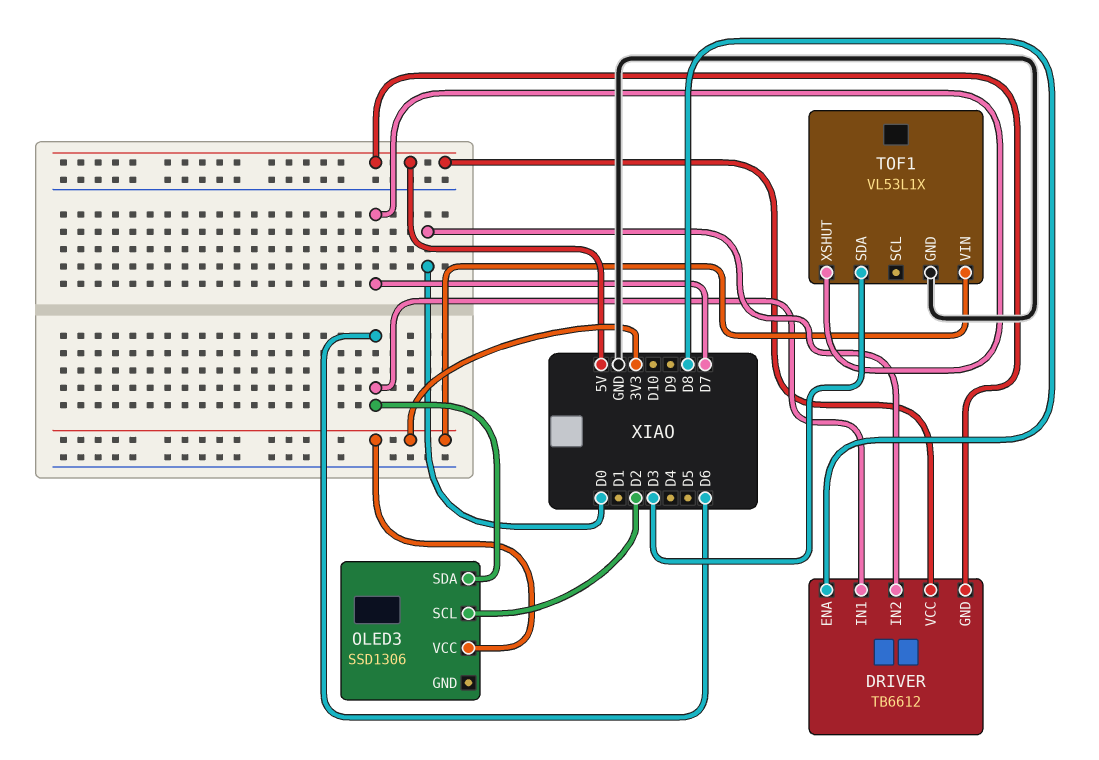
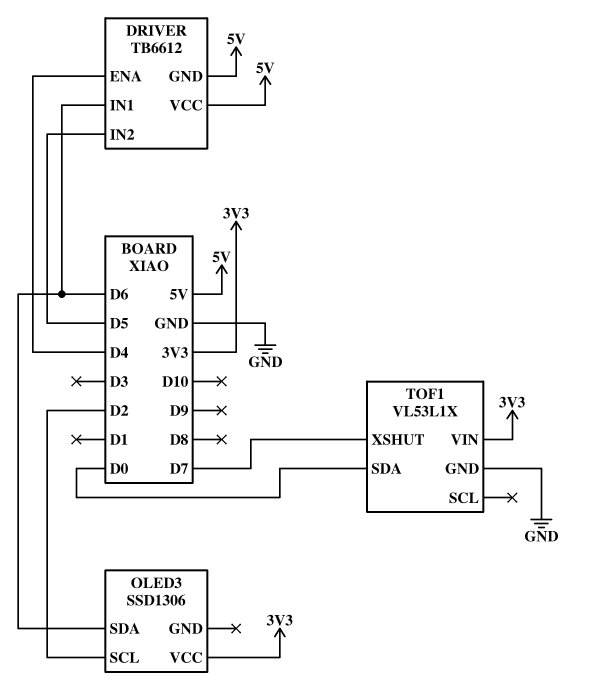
DRIVER pin ENA: D8 -> D4
DRIVER pin IN2: D0 -> D5
TOF1 pin SDA: D3 -> D0

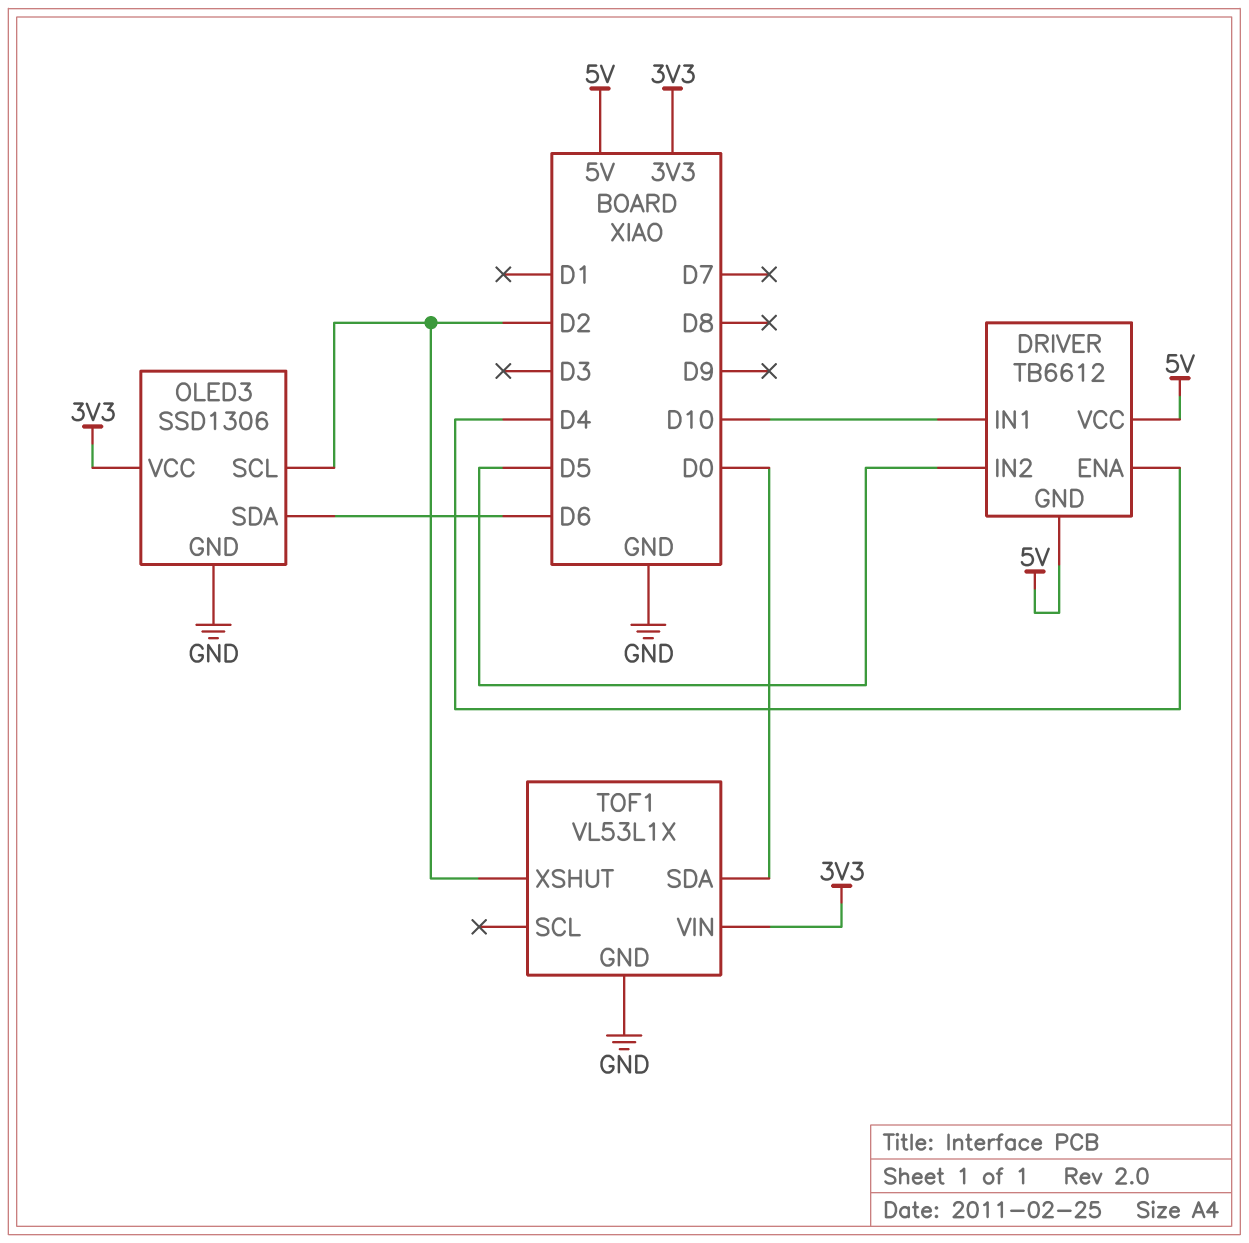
DRIVER pin IN1: D6 -> D10
OLED3 pin GND: none -> GND
TOF1 pin XSHUT: D7 -> D2

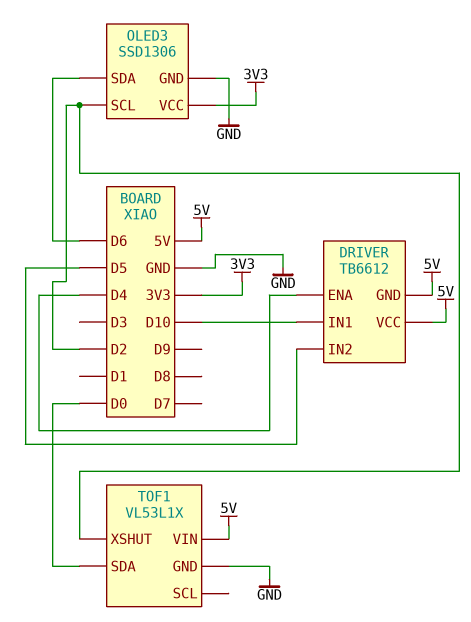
TOF1 pin VIN: 3V3 -> 5V

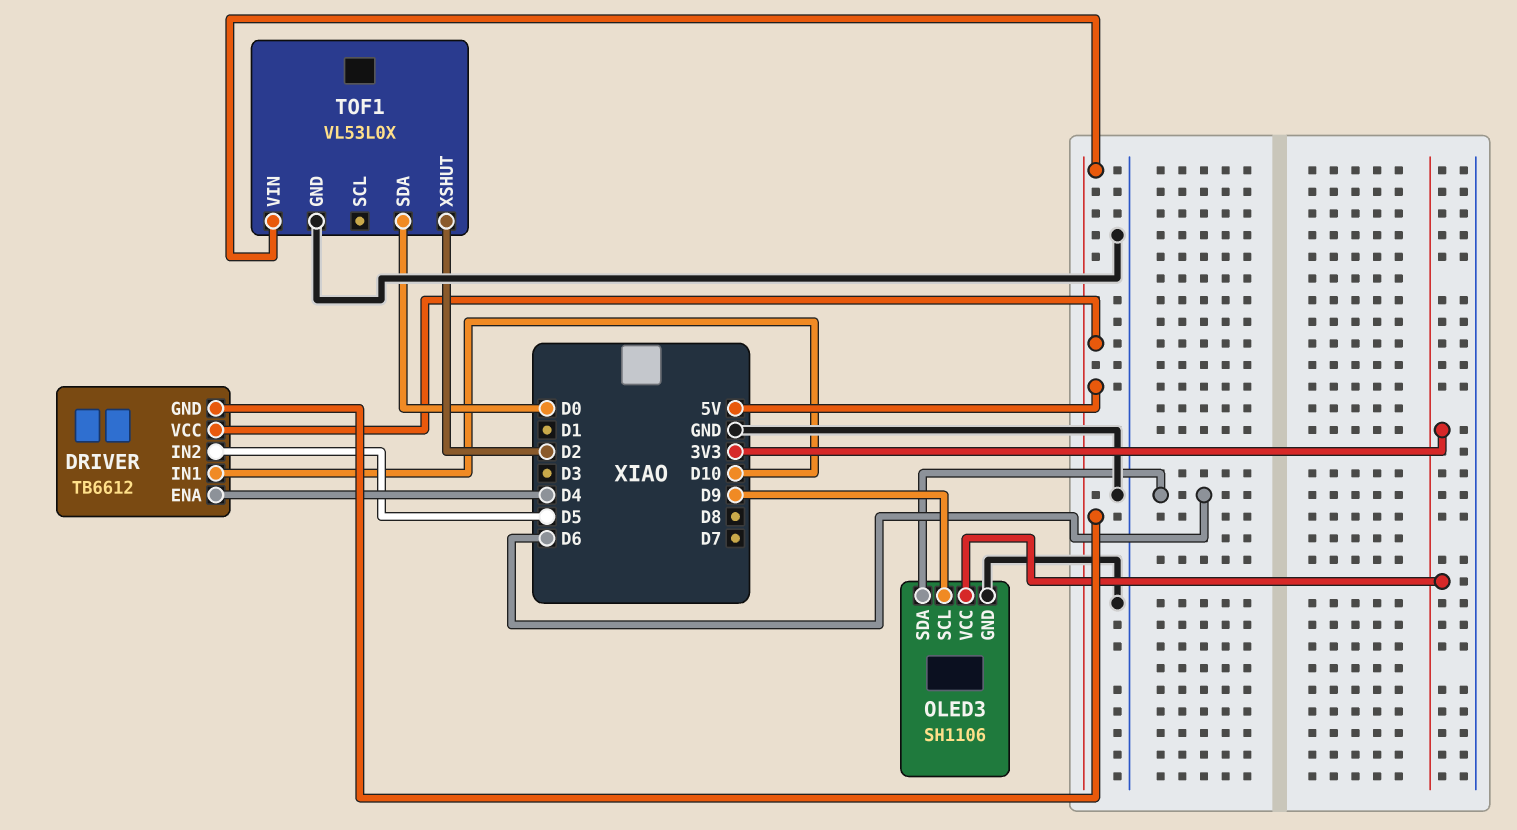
OLED3: SSD1306 -> SH1106
OLED3 pin SCL: D2 -> D9
TOF1: VL53L1X -> VL53L0X

